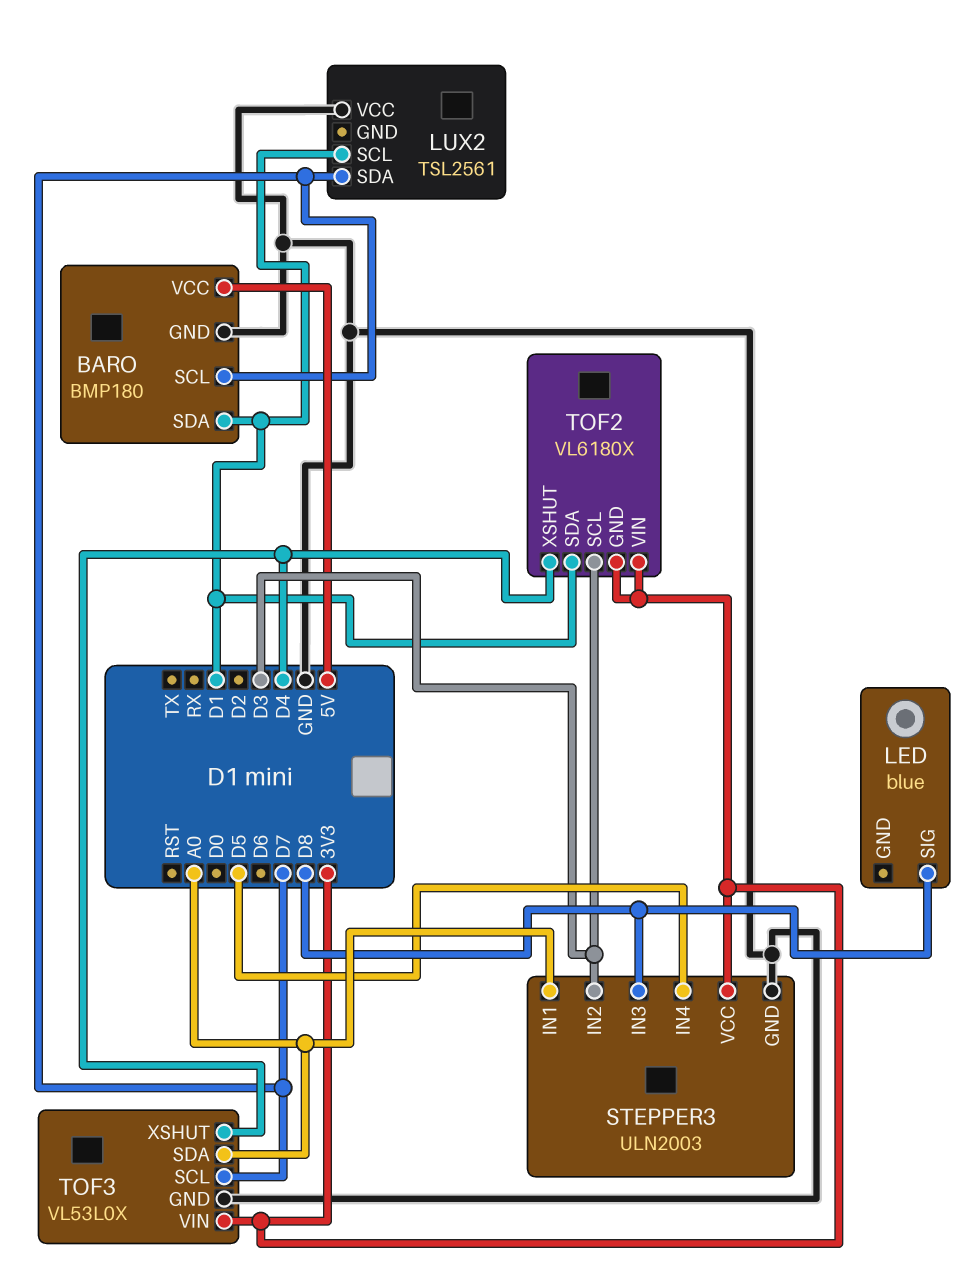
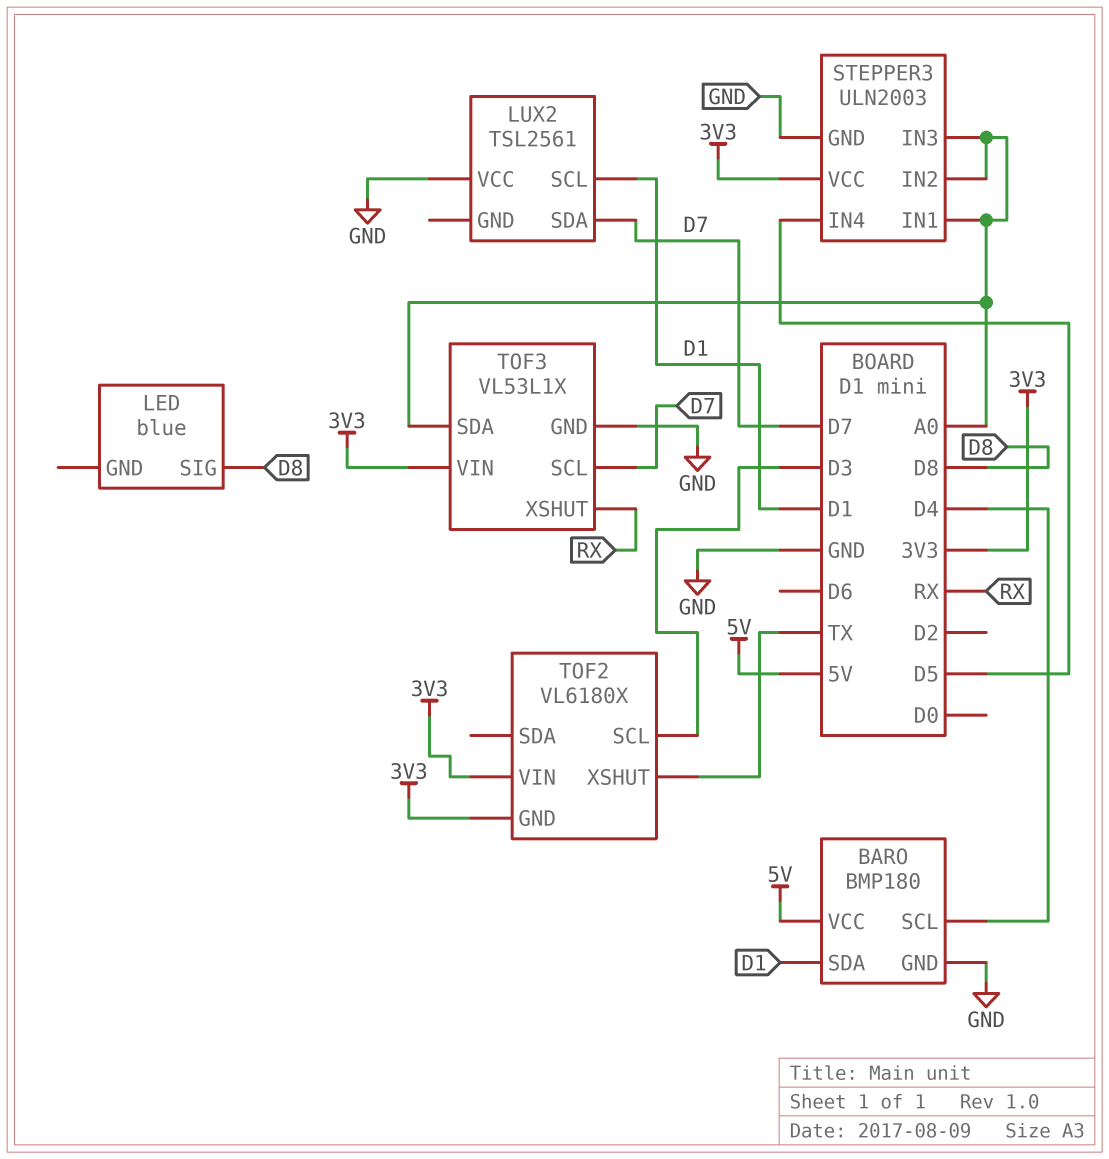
BARO pin SCL: D7 -> D4
STEPPER3 pin IN2: D3 -> A0
STEPPER3 pin IN3: D8 -> A0
TOF2 pin SDA: D1 -> none
TOF2 pin XSHUT: D4 -> TX
TOF3: VL53L0X -> VL53L1X
TOF3 pin XSHUT: D4 -> RX

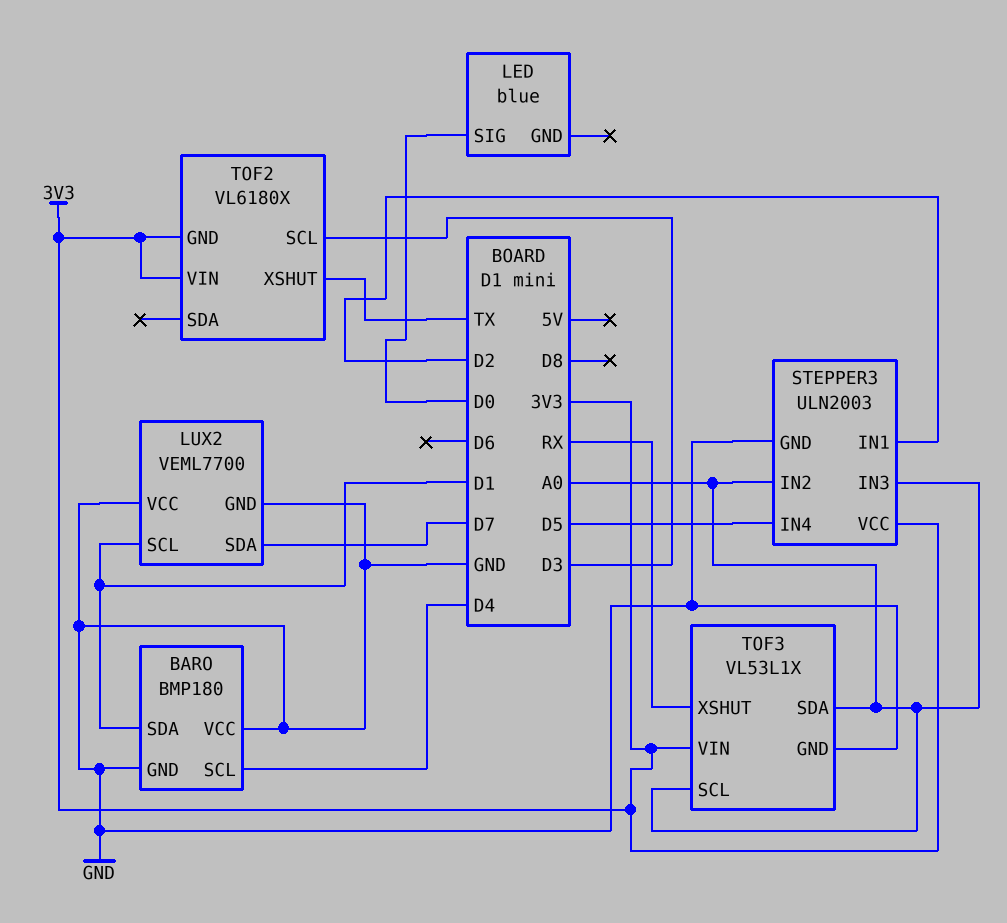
BARO pin VCC: 5V -> GND
LED pin SIG: D8 -> D0
LUX2: TSL2561 -> VEML7700
LUX2 pin GND: none -> GND
STEPPER3 pin IN1: A0 -> D2
TOF3 pin SCL: D7 -> A0

